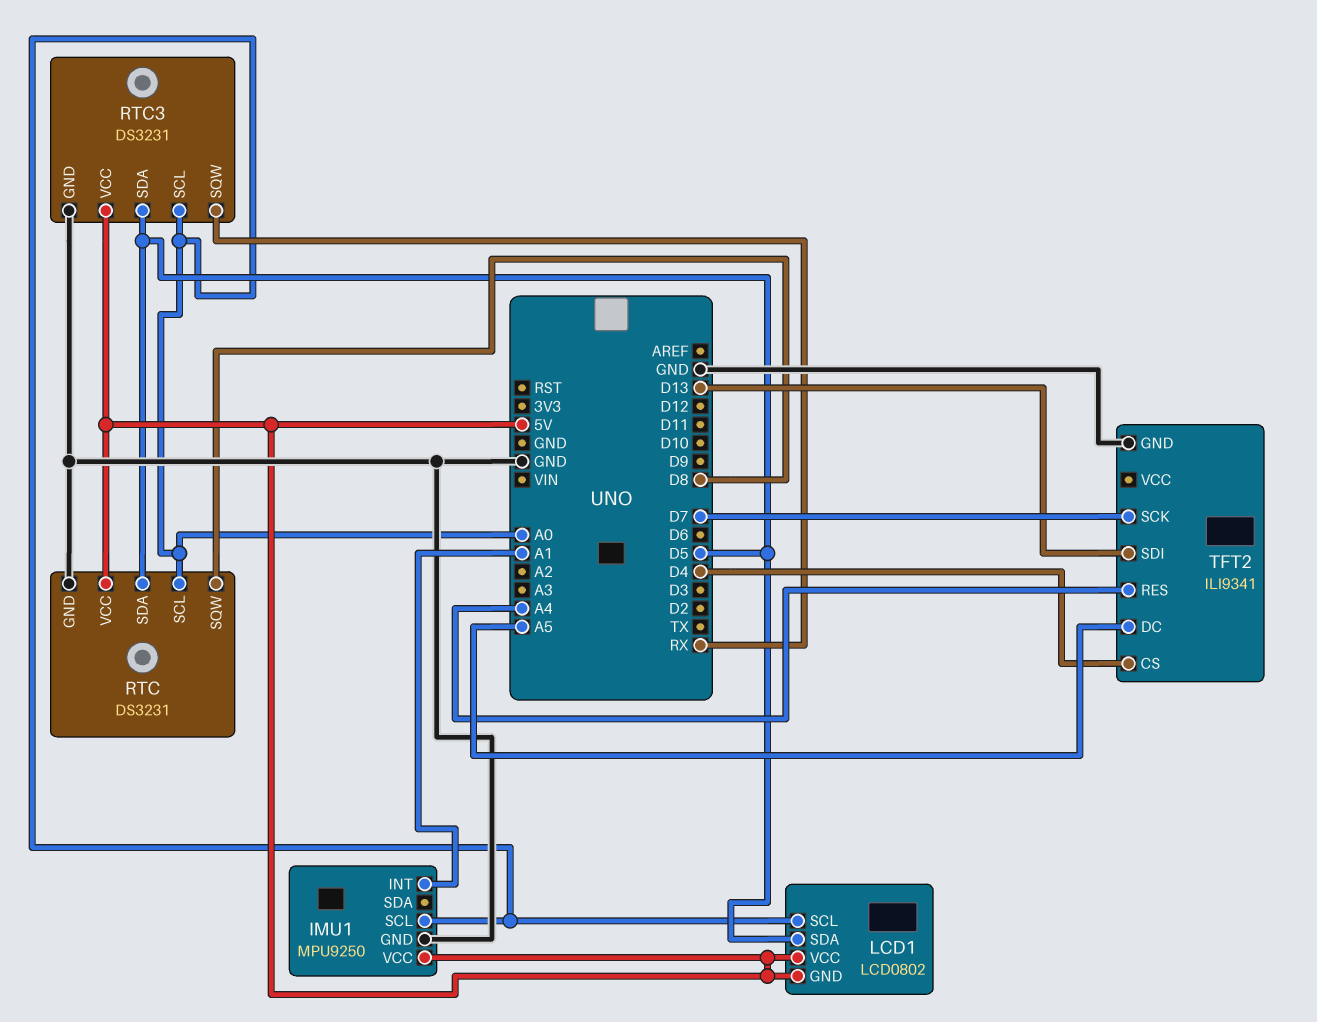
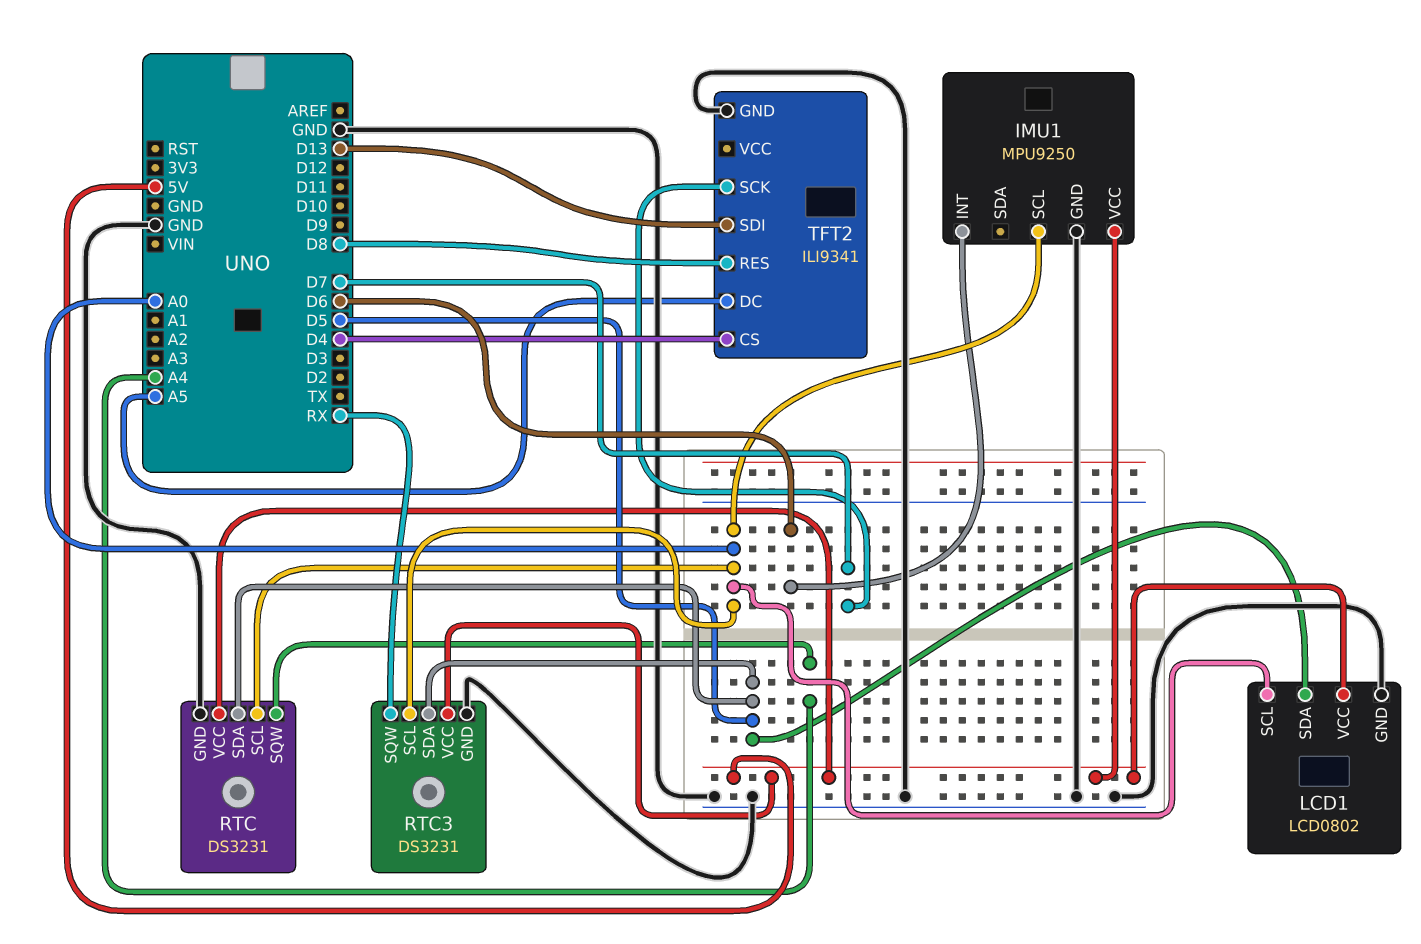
IMU1 pin INT: A1 -> D6
LCD1 pin GND: 5V -> GND
RTC pin SQW: D8 -> A4
TFT2 pin RES: A4 -> D8

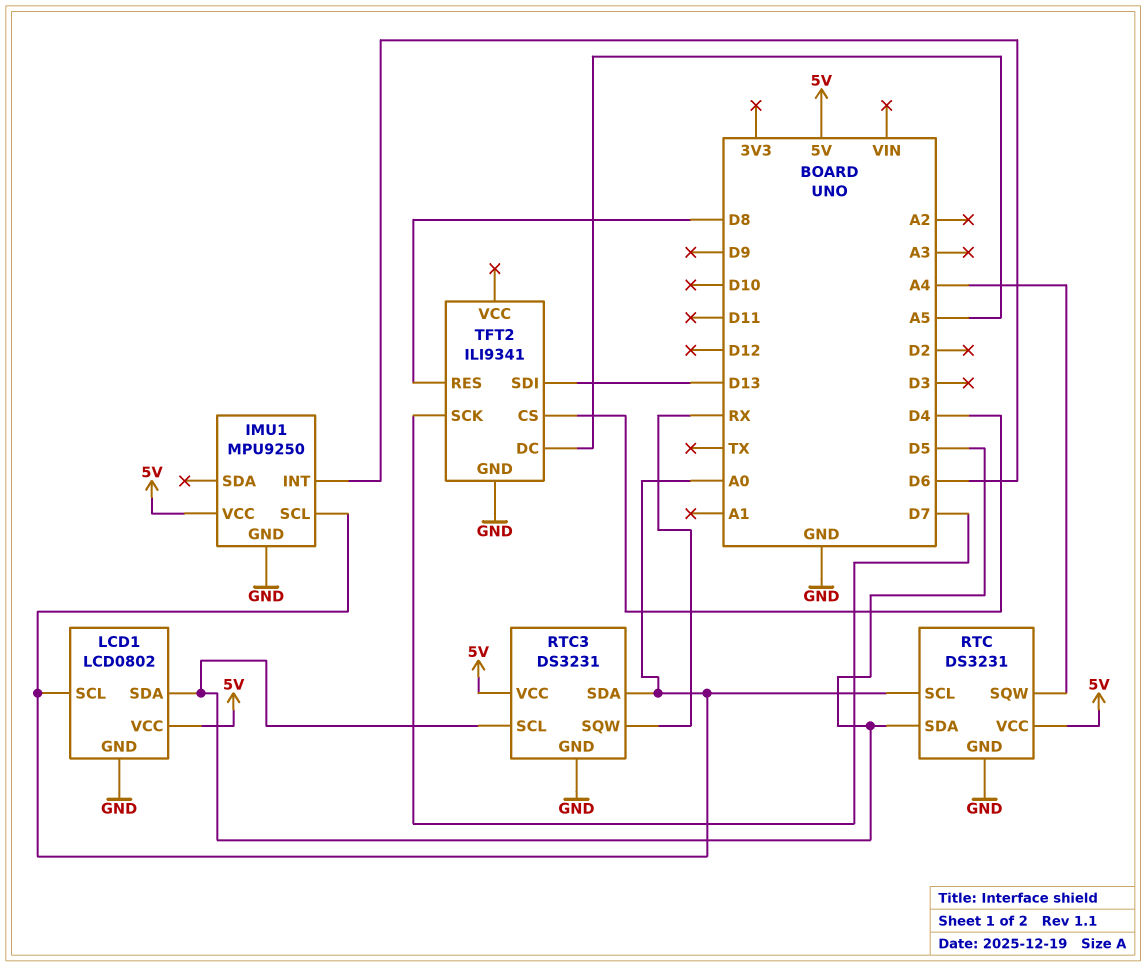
RTC3 pin SCL: A0 -> D5
RTC3 pin SDA: D5 -> A0

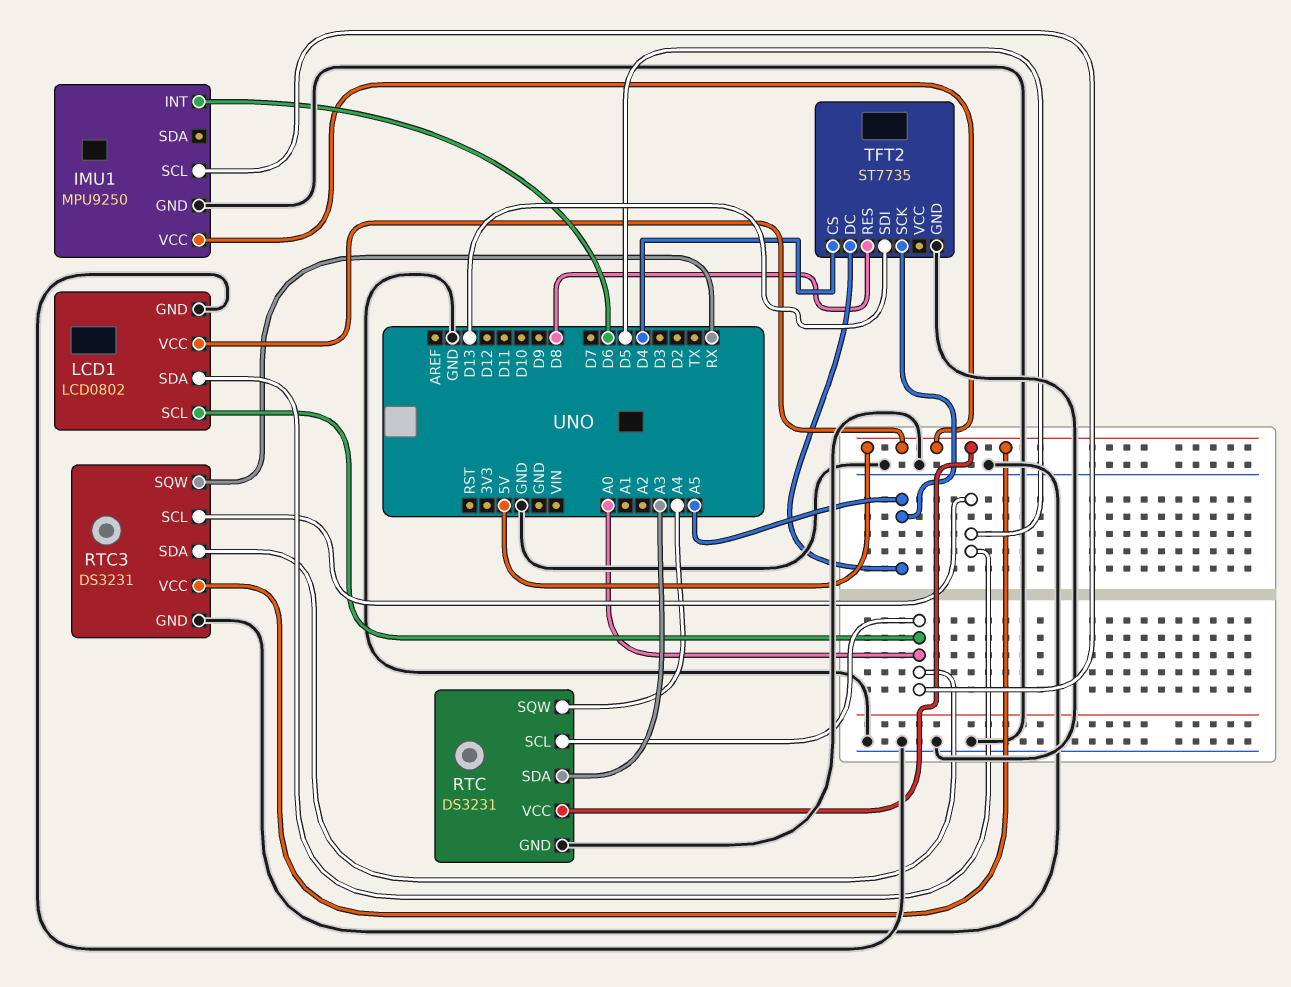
RTC pin SDA: D5 -> A3
TFT2: ILI9341 -> ST7735
TFT2 pin SCK: D7 -> A5

